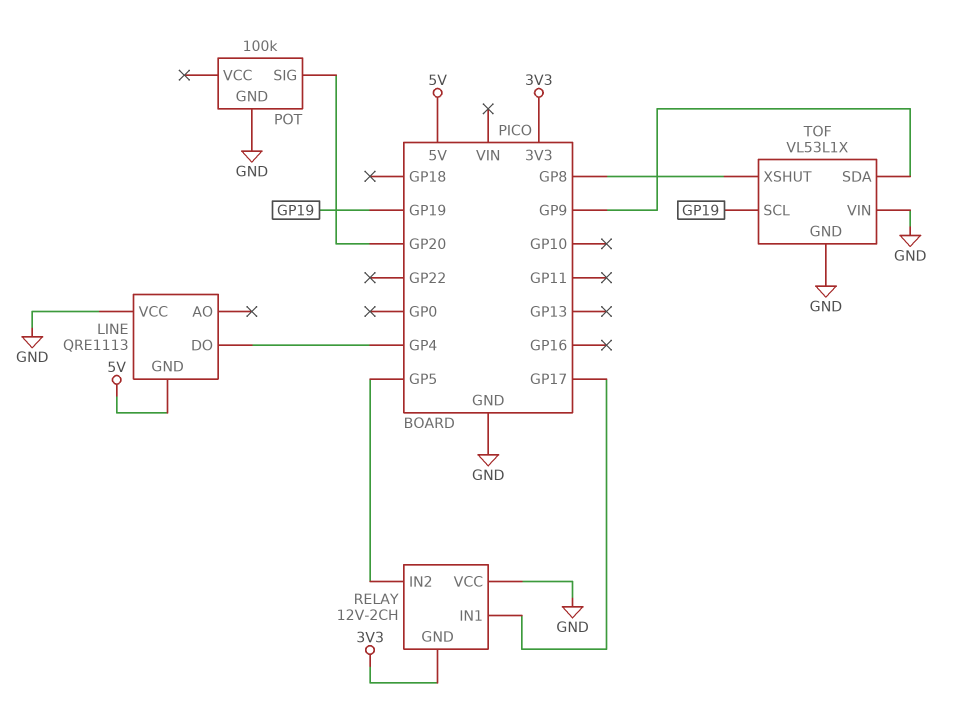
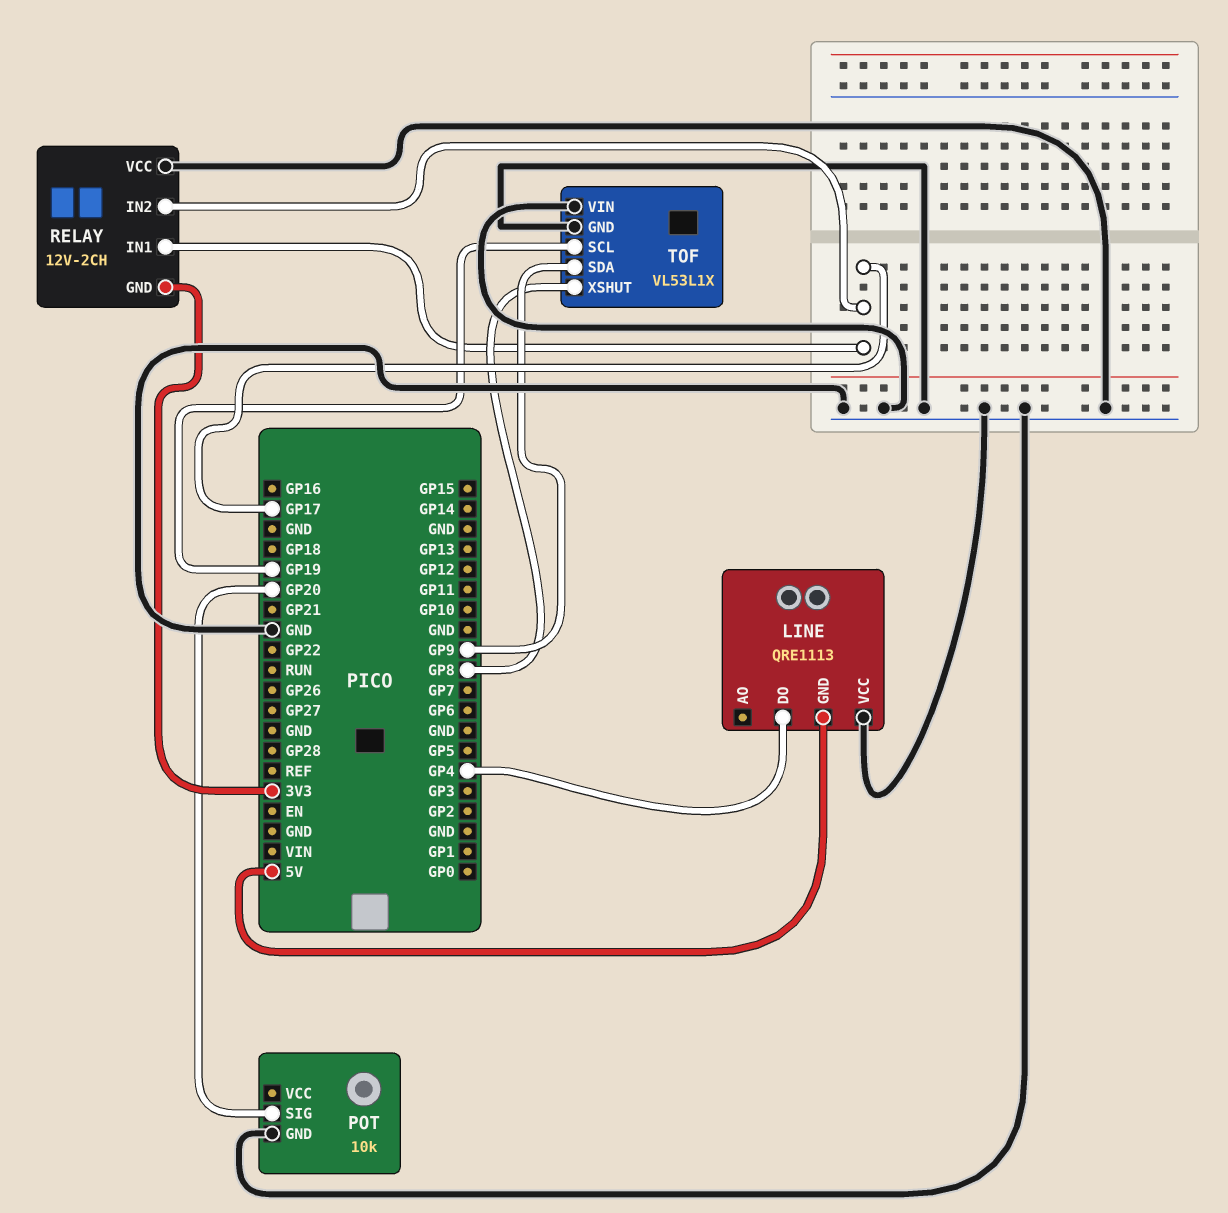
POT: 100k -> 10k
RELAY pin IN2: GP5 -> GP17

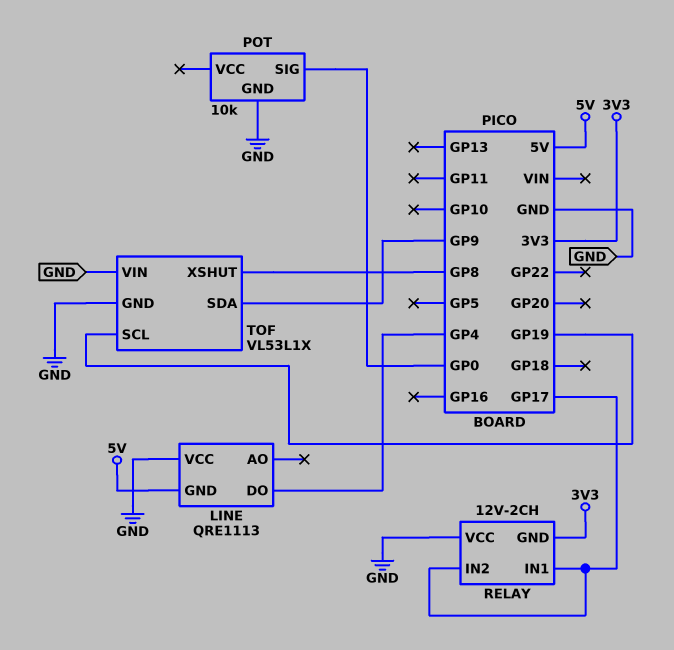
POT pin SIG: GP20 -> GP0

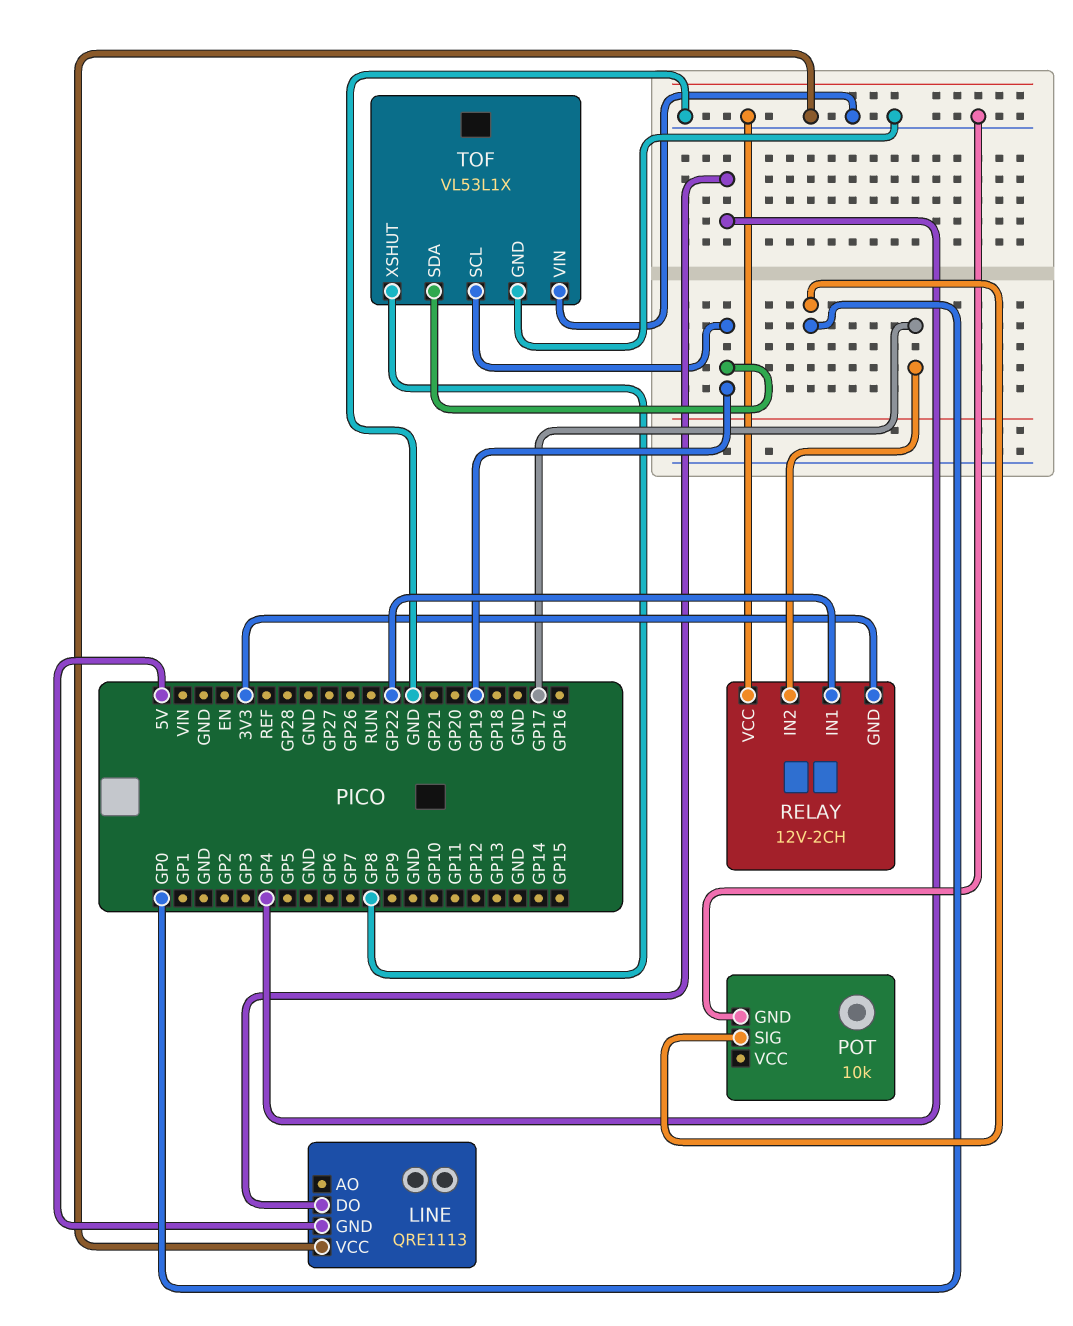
RELAY pin IN1: GP17 -> GP22
TOF pin SDA: GP9 -> GP19

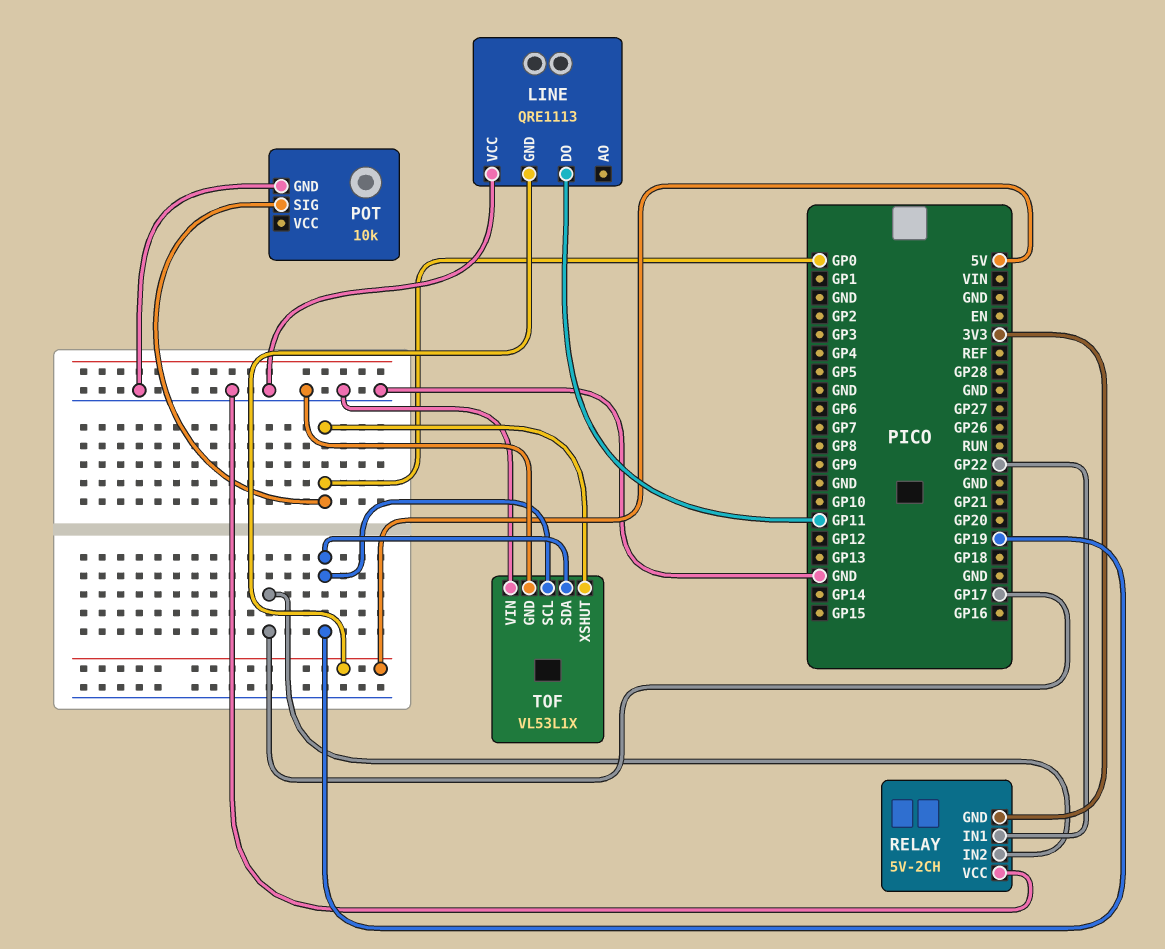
LINE pin DO: GP4 -> GP11
RELAY: 12V-2CH -> 5V-2CH
TOF pin XSHUT: GP8 -> GP0

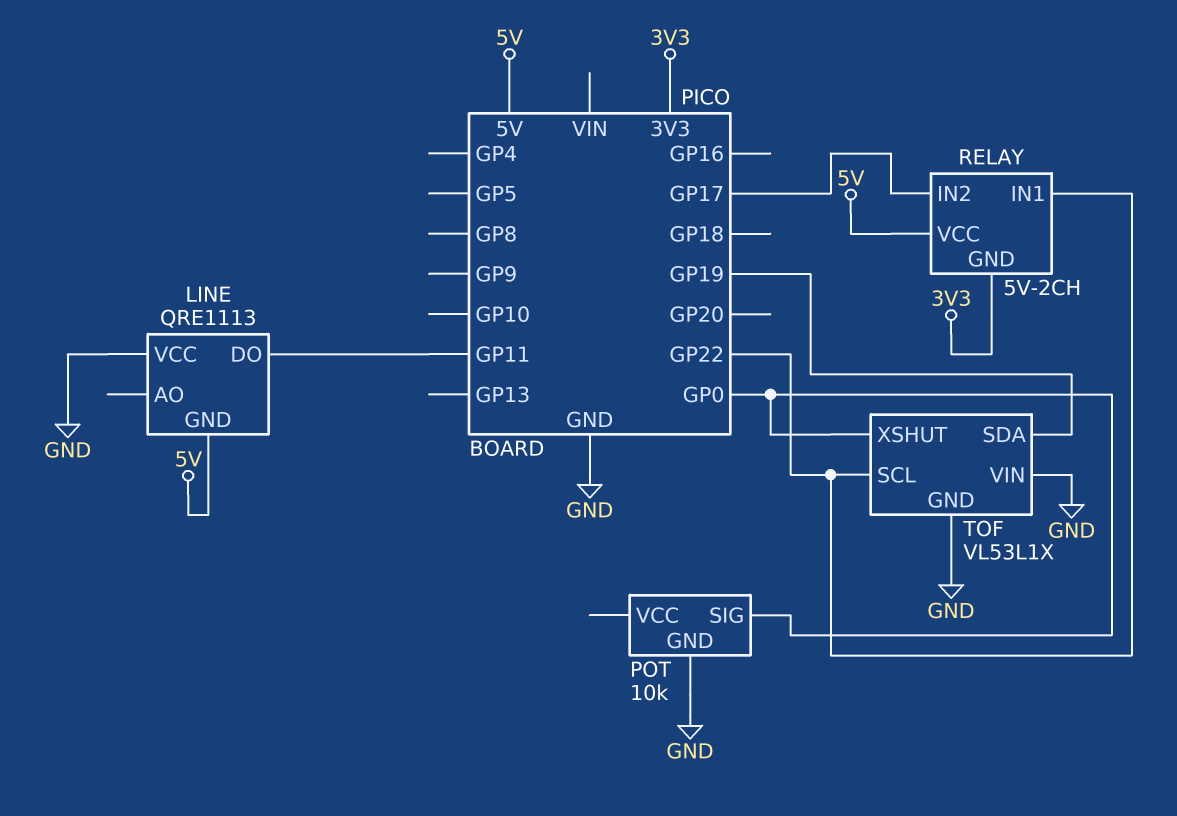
RELAY pin VCC: GND -> 5V
TOF pin SCL: GP19 -> GP22

